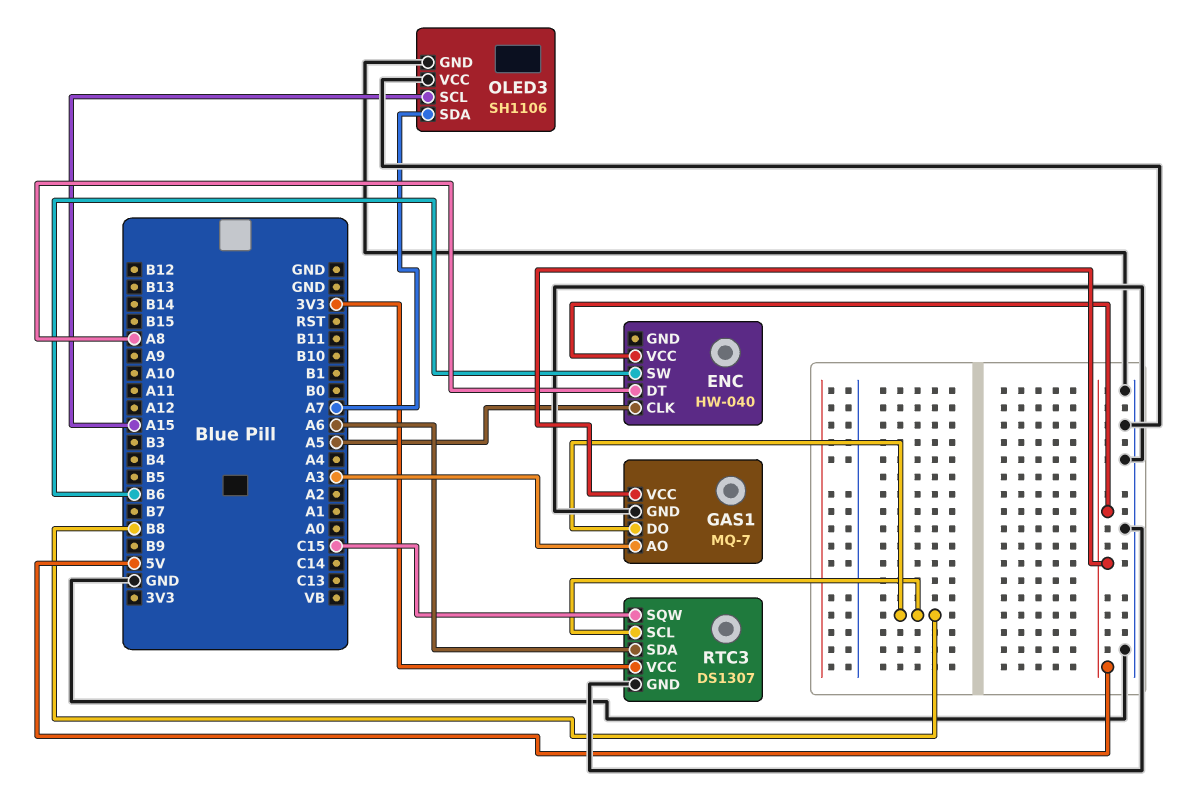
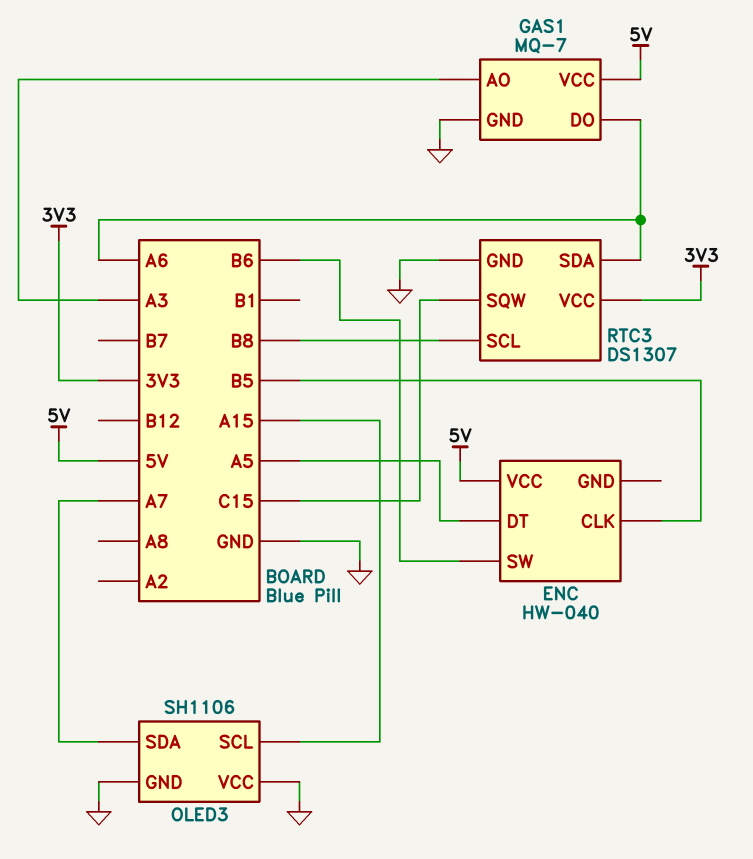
ENC pin CLK: A5 -> B5
ENC pin DT: A8 -> A5
GAS1 pin DO: B8 -> A6

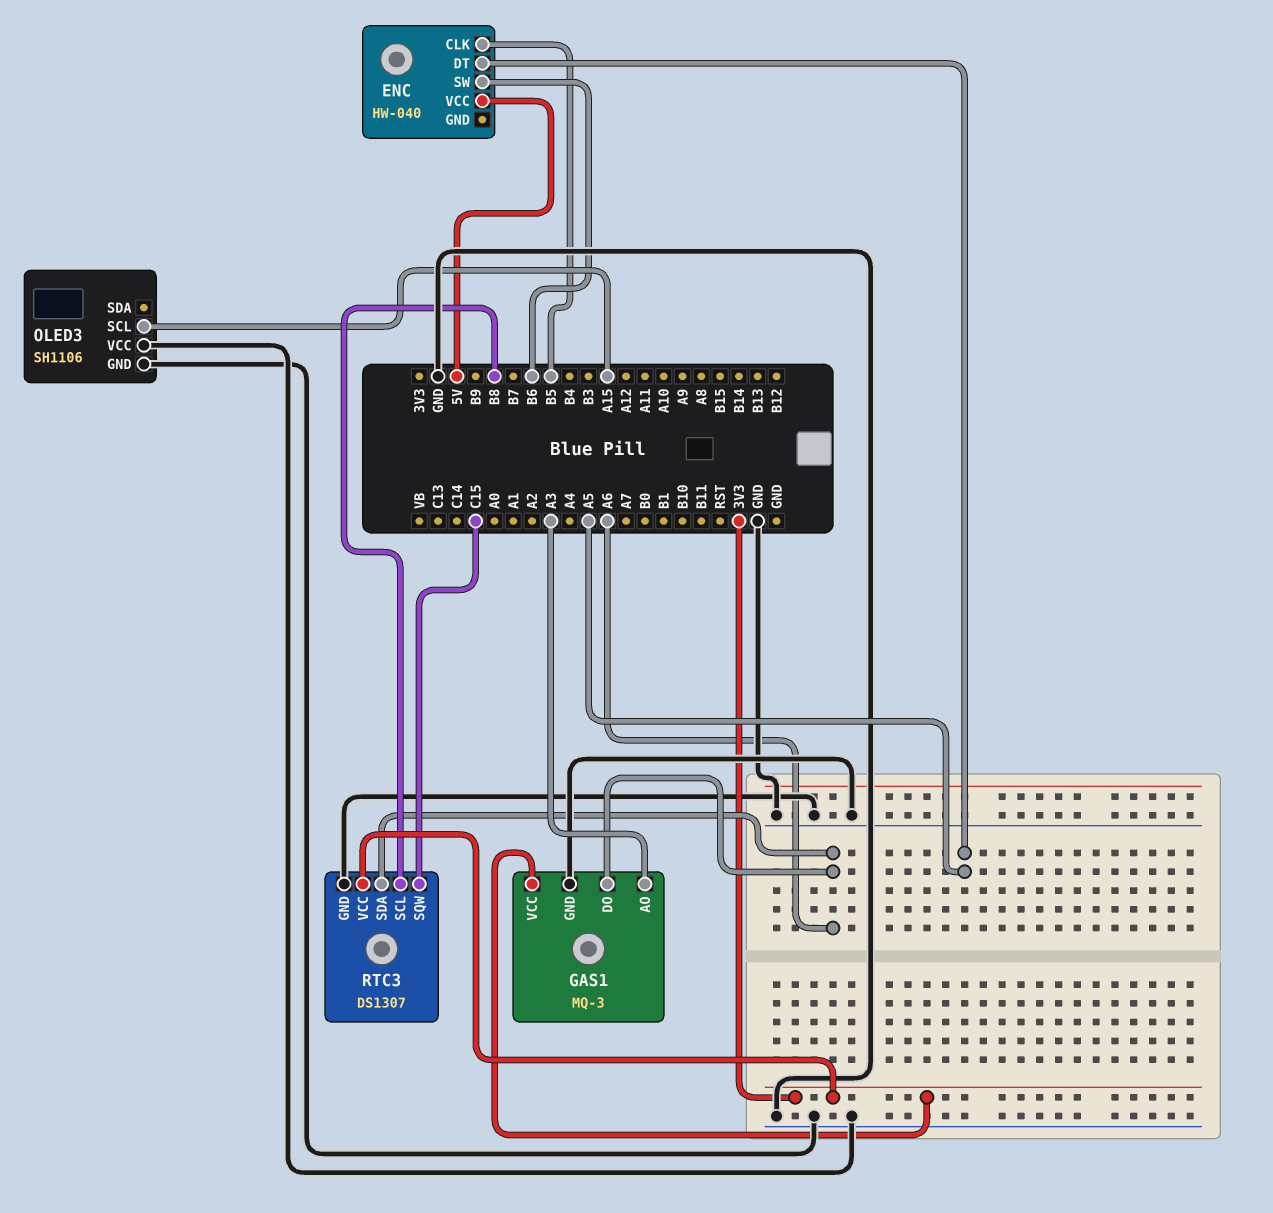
GAS1: MQ-7 -> MQ-3
GAS1 pin VCC: 5V -> 3V3
OLED3 pin SDA: A7 -> none

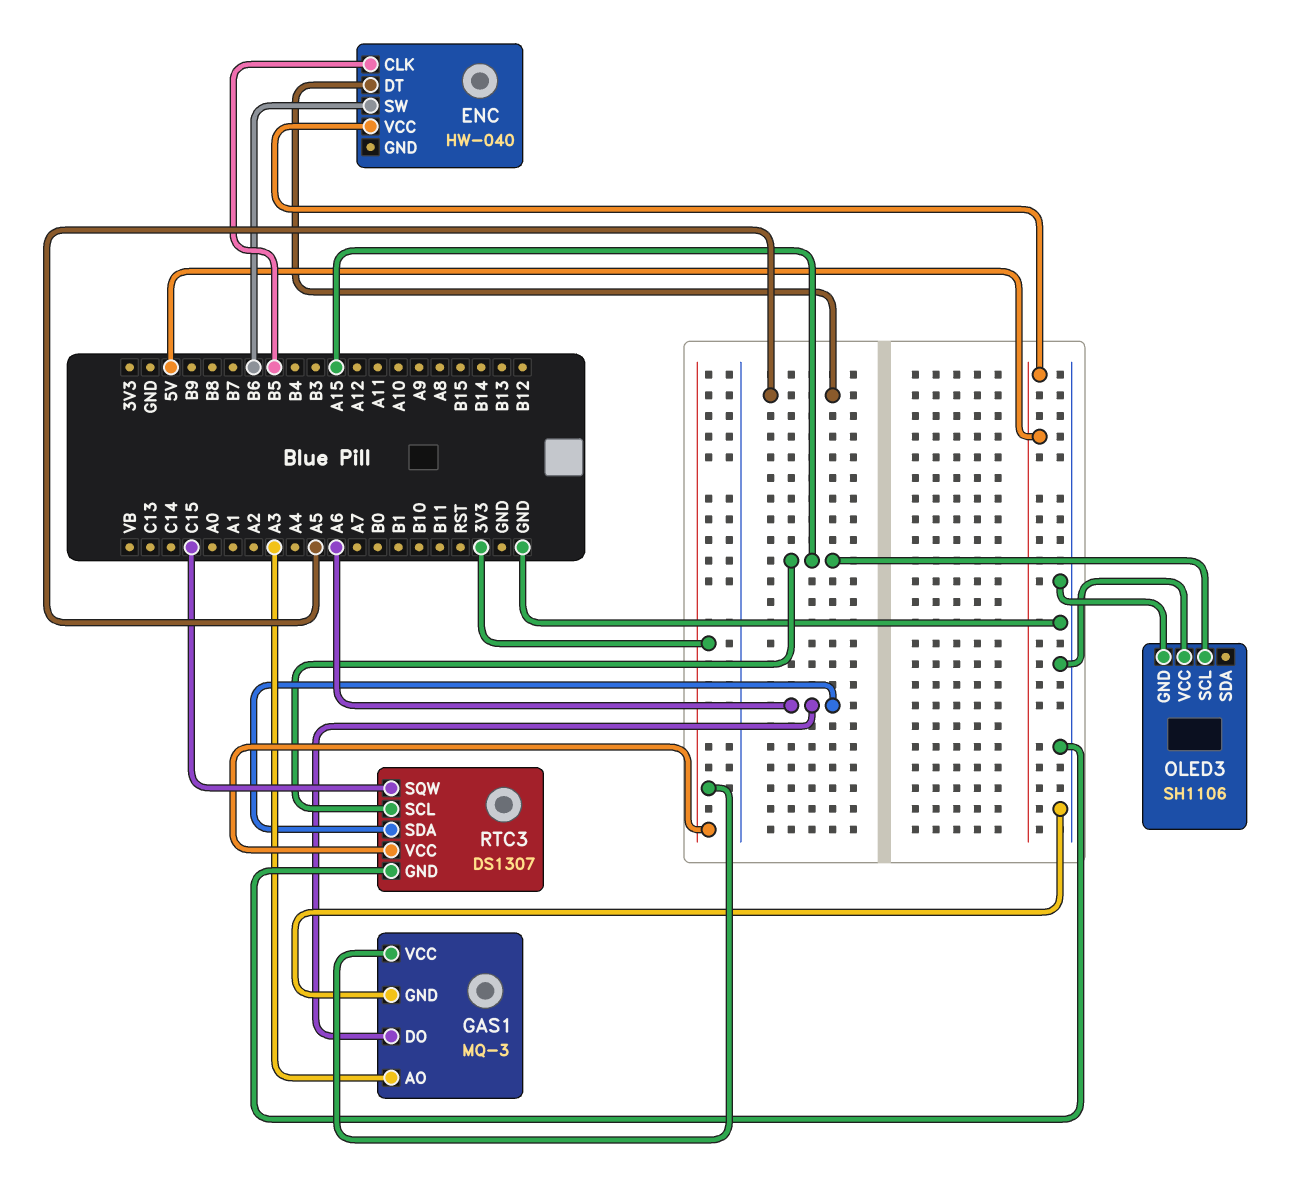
RTC3 pin SCL: B8 -> A15

